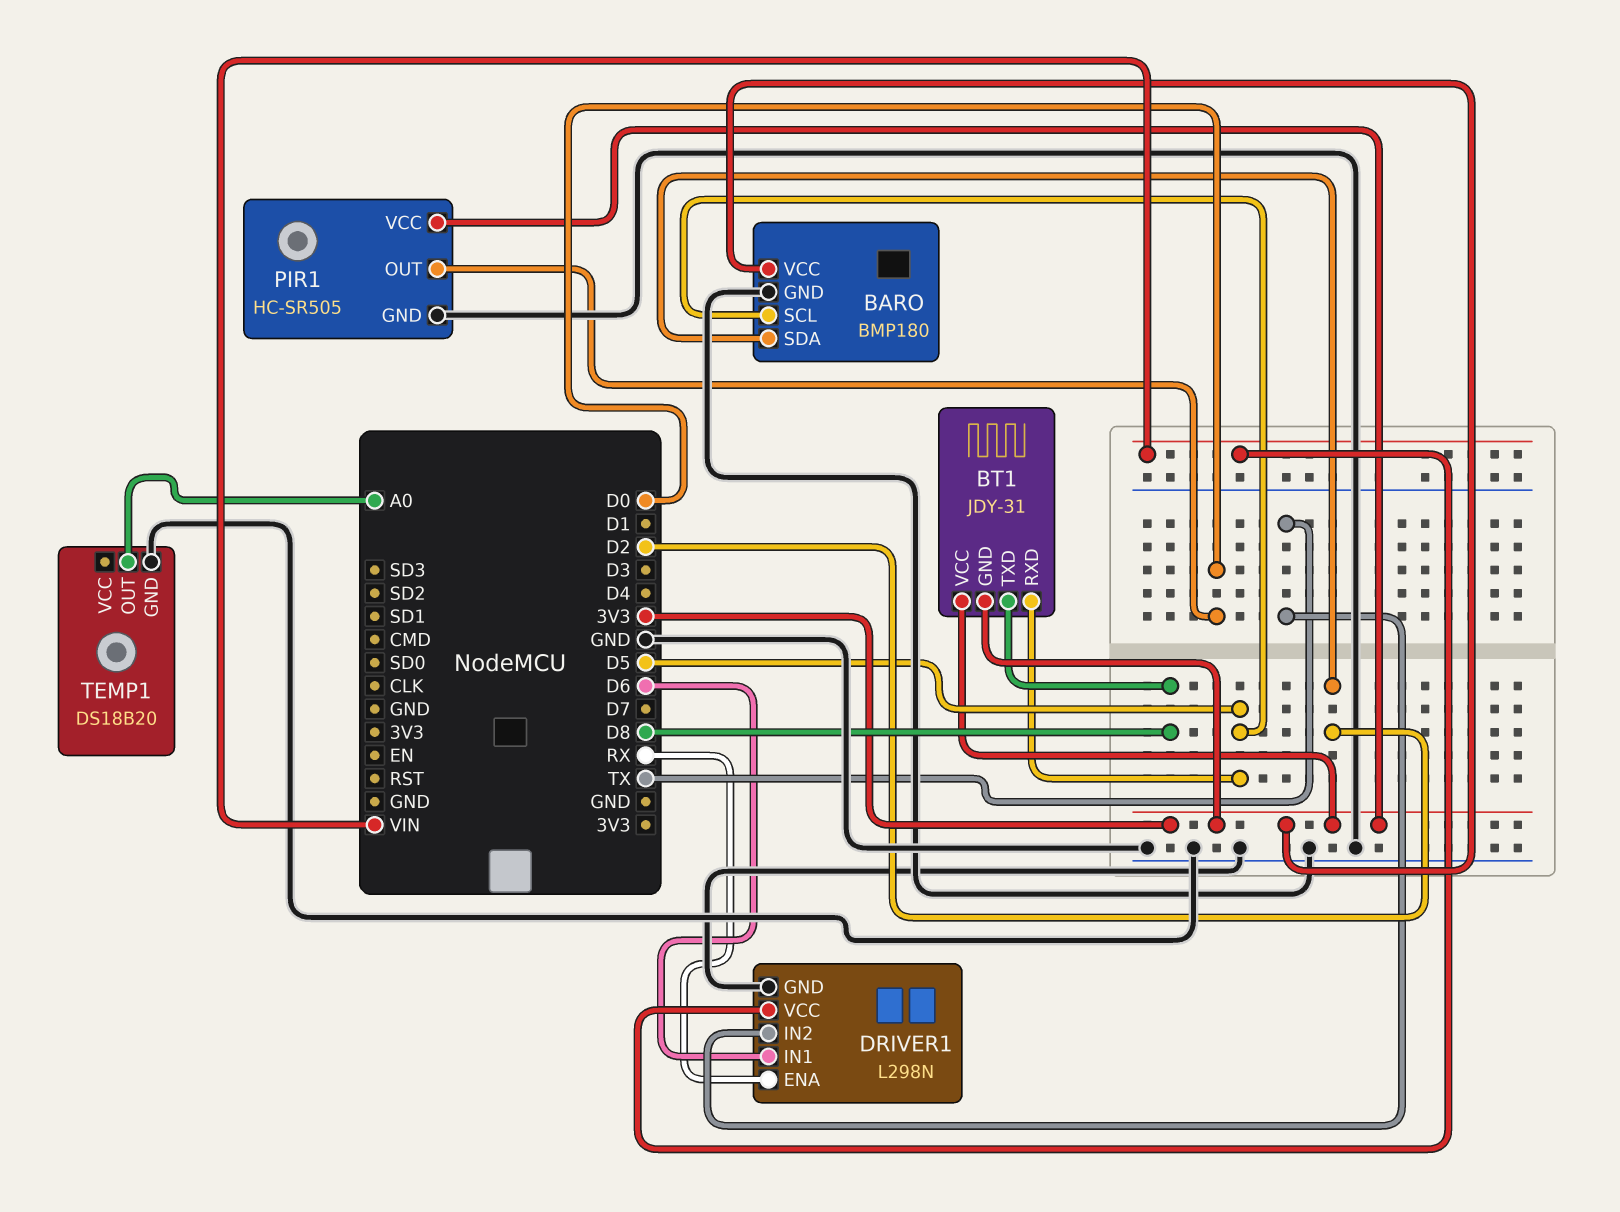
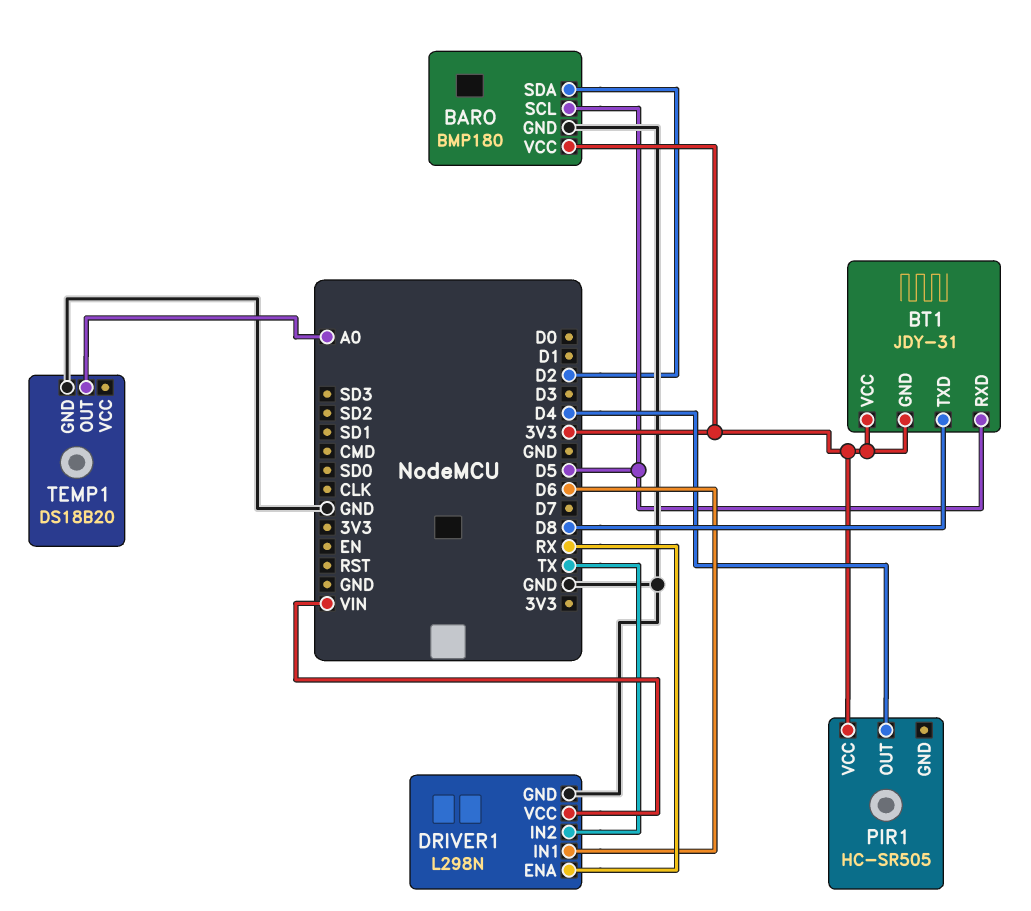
PIR1 pin GND: GND -> none
PIR1 pin OUT: D0 -> D4

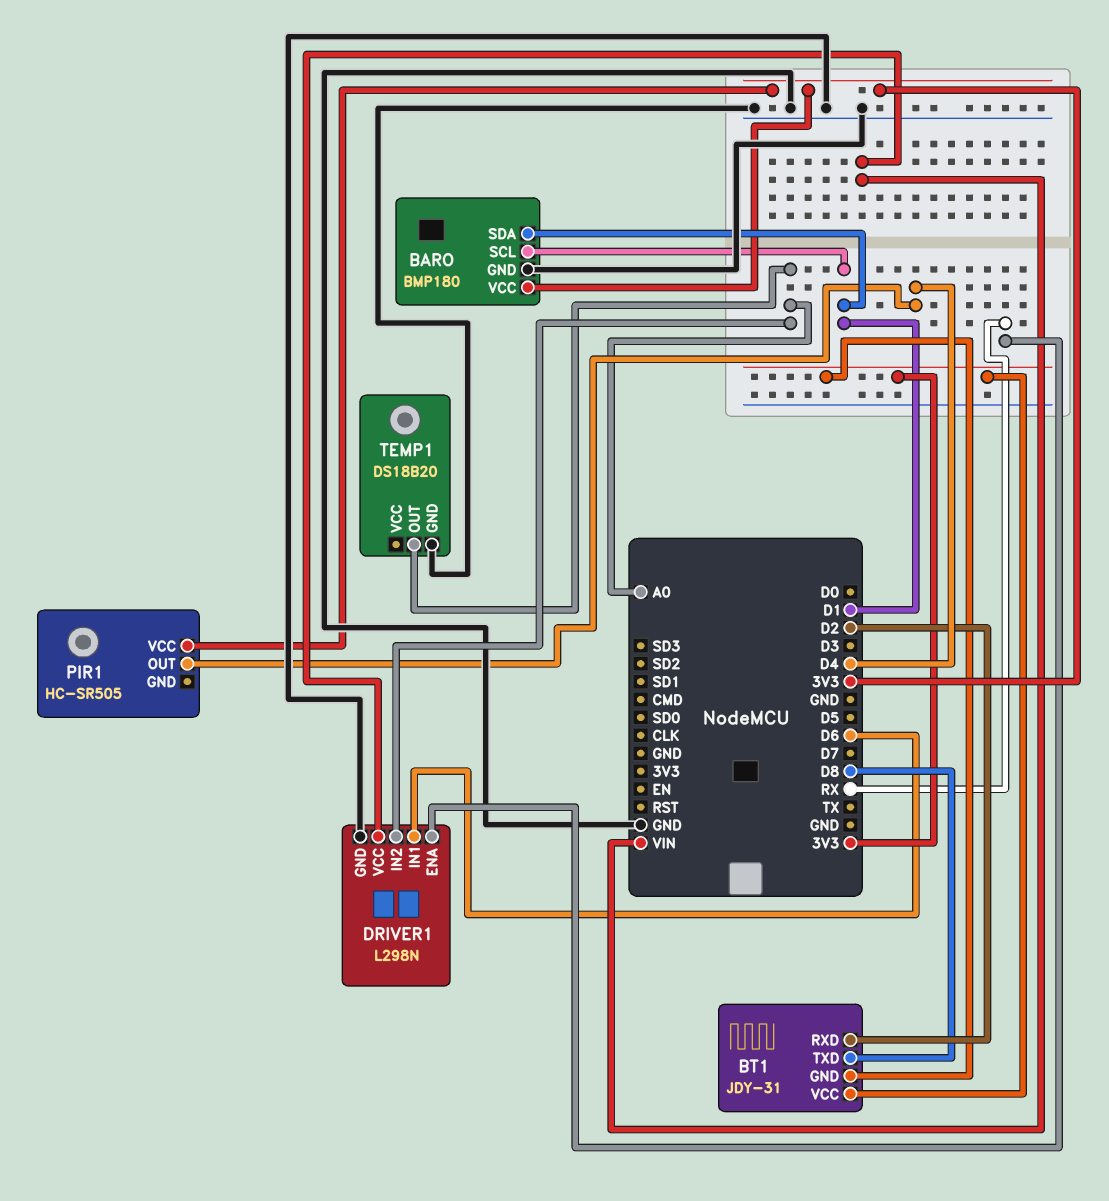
BARO pin SCL: D5 -> D1
BARO pin SDA: D2 -> D1
BT1 pin RXD: D5 -> D2
DRIVER1 pin IN2: TX -> A0

